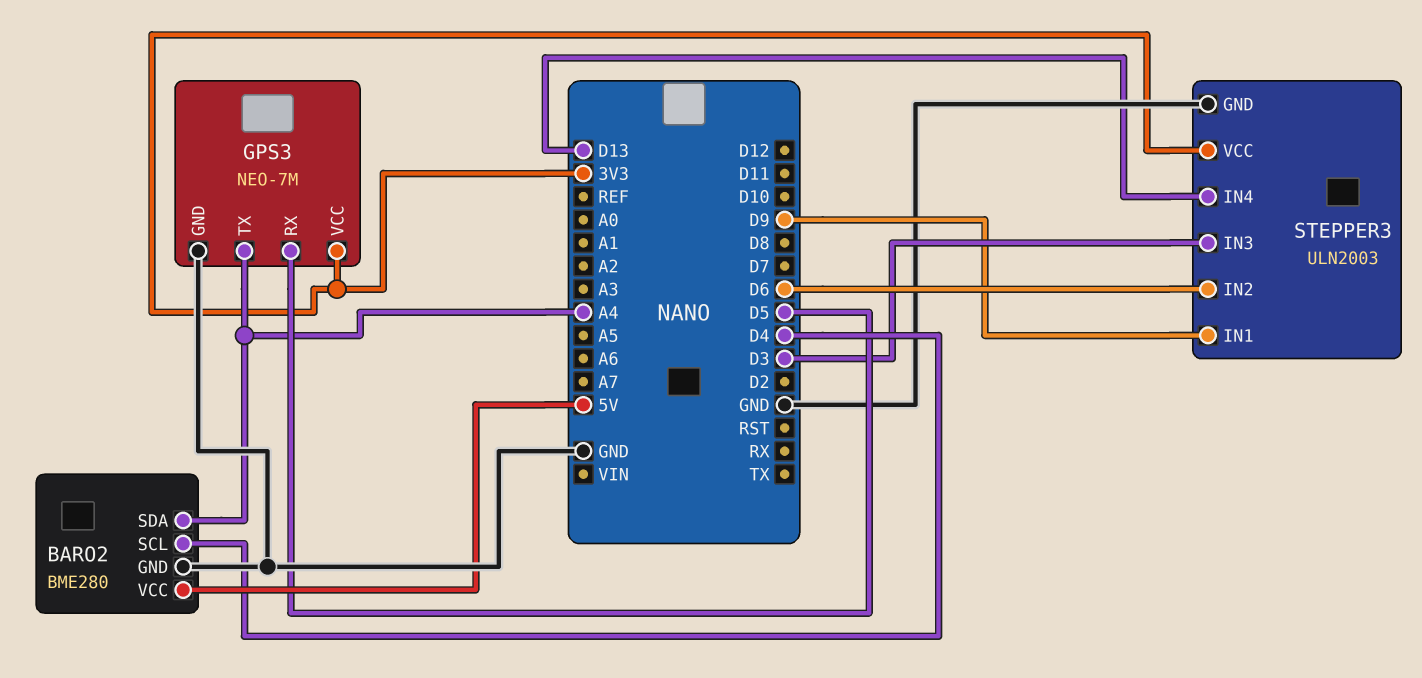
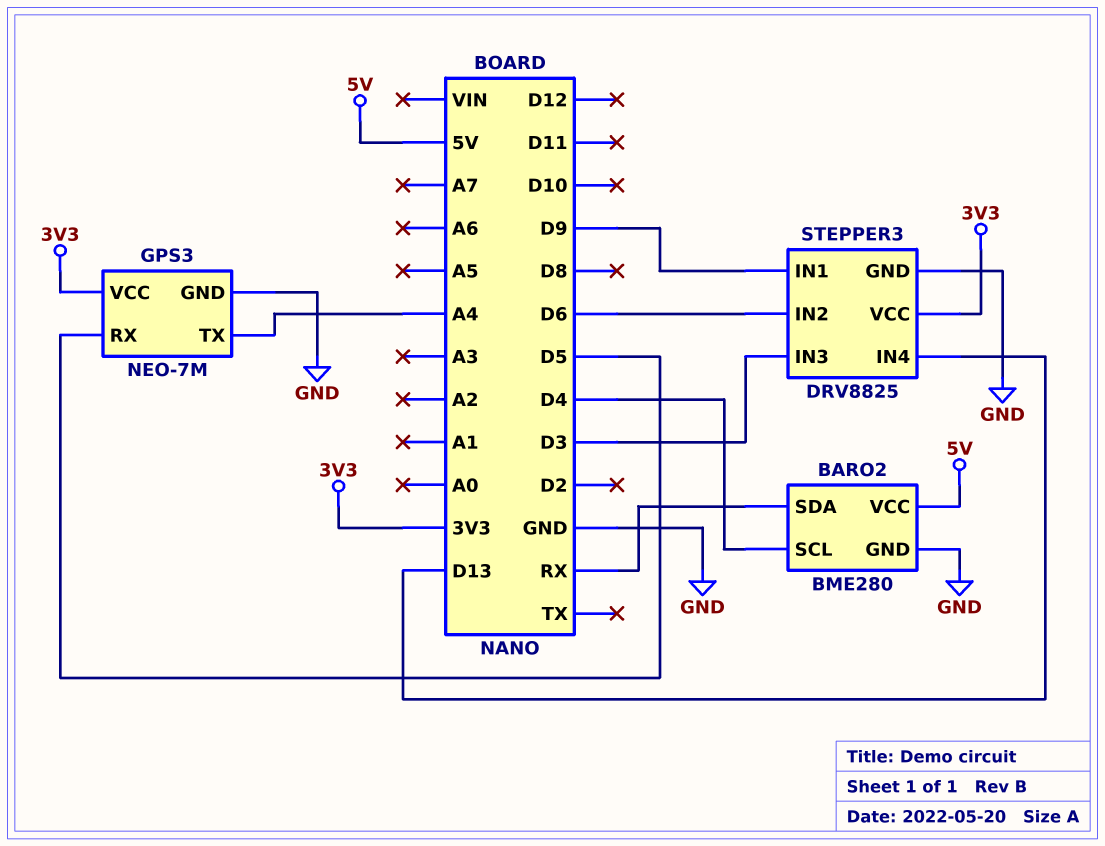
BARO2 pin SDA: A4 -> RX
STEPPER3: ULN2003 -> DRV8825

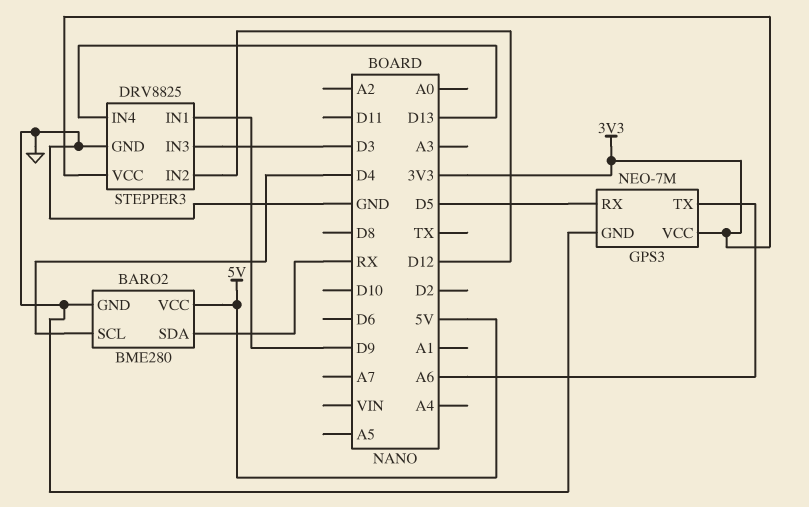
GPS3 pin TX: A4 -> A6
STEPPER3 pin IN2: D6 -> D12

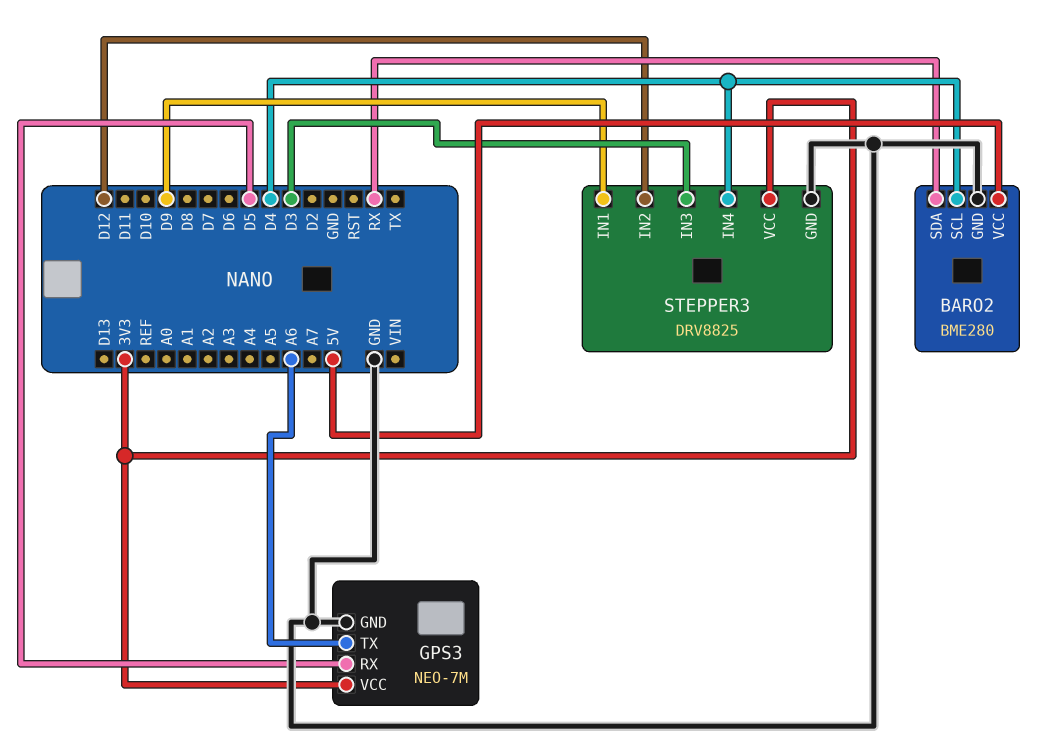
STEPPER3 pin IN4: D13 -> D4

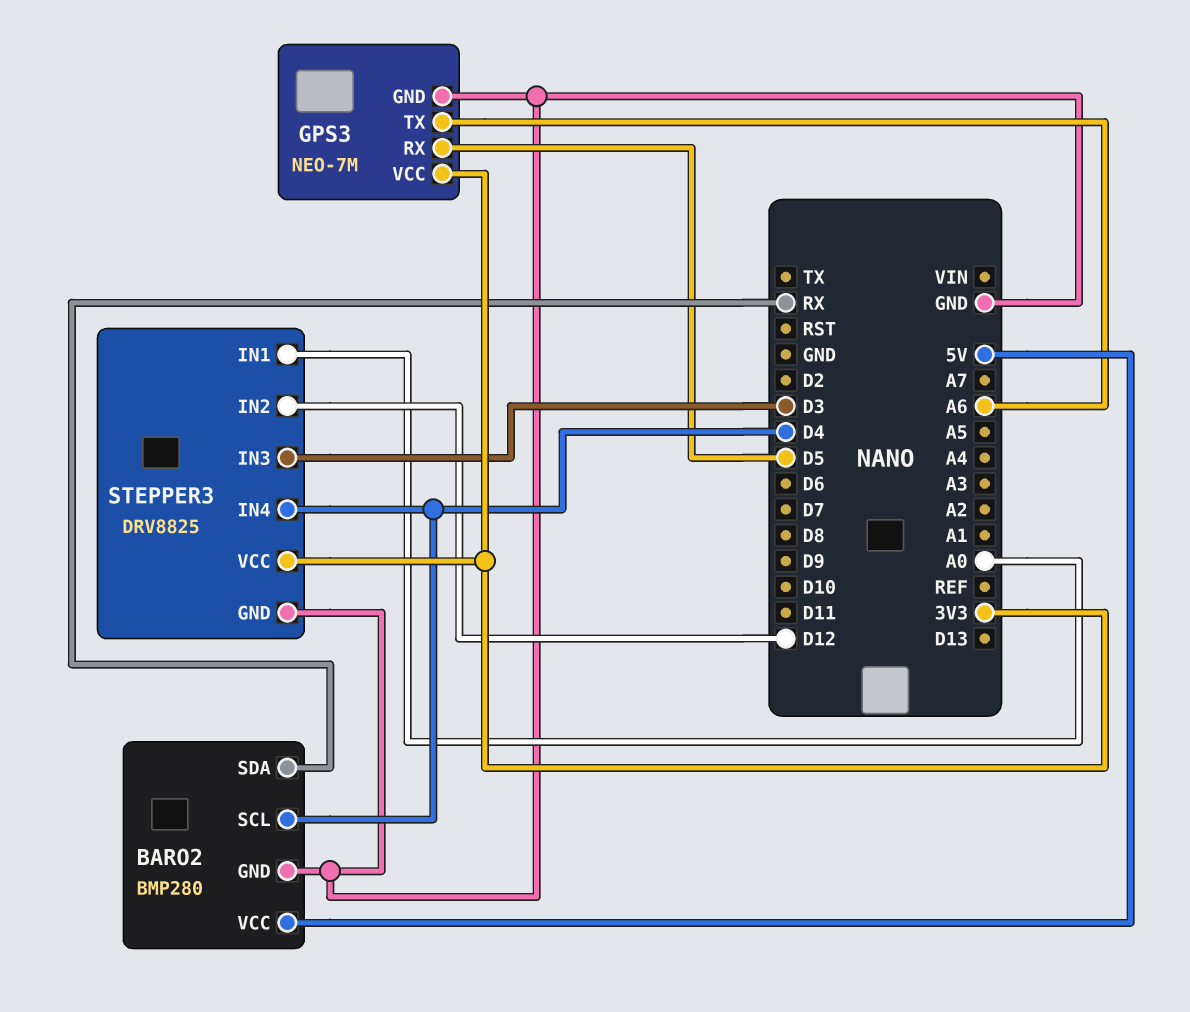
BARO2: BME280 -> BMP280
STEPPER3 pin IN1: D9 -> A0

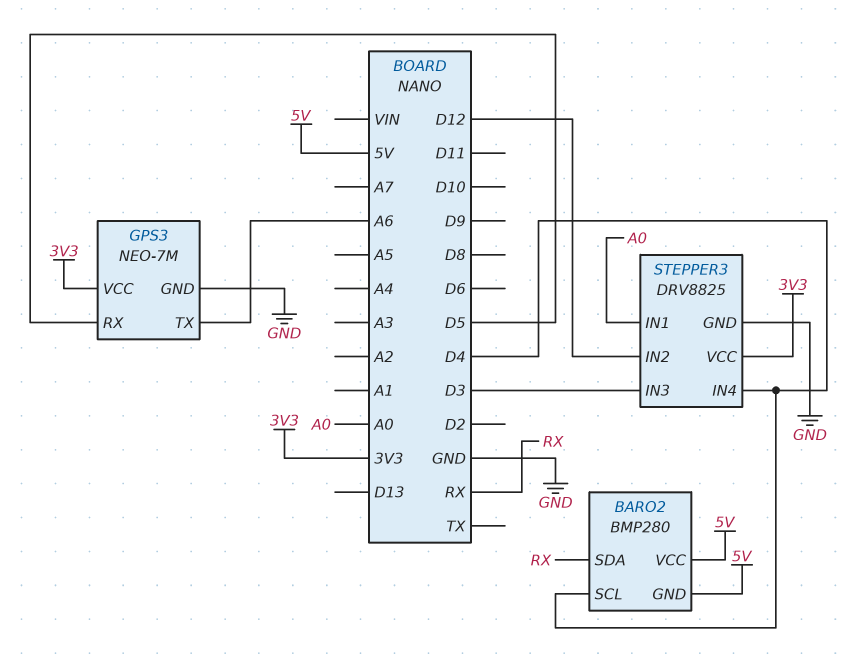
BARO2 pin GND: GND -> 5V

